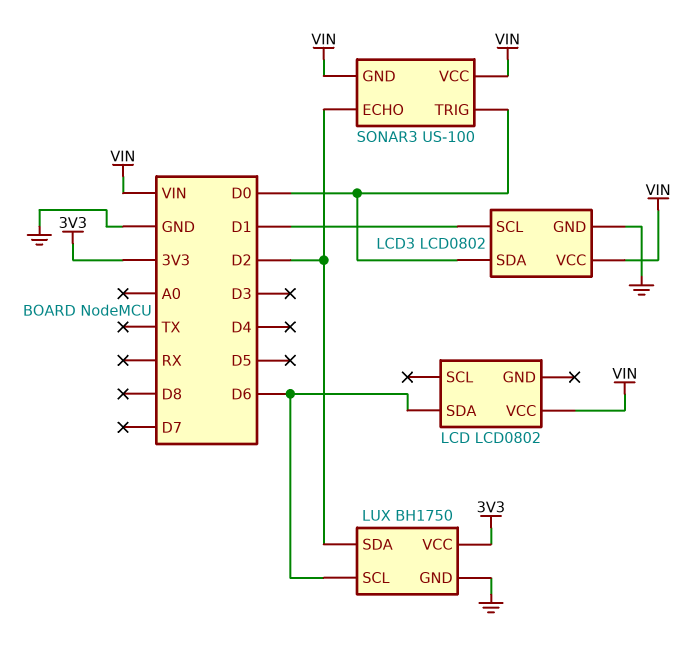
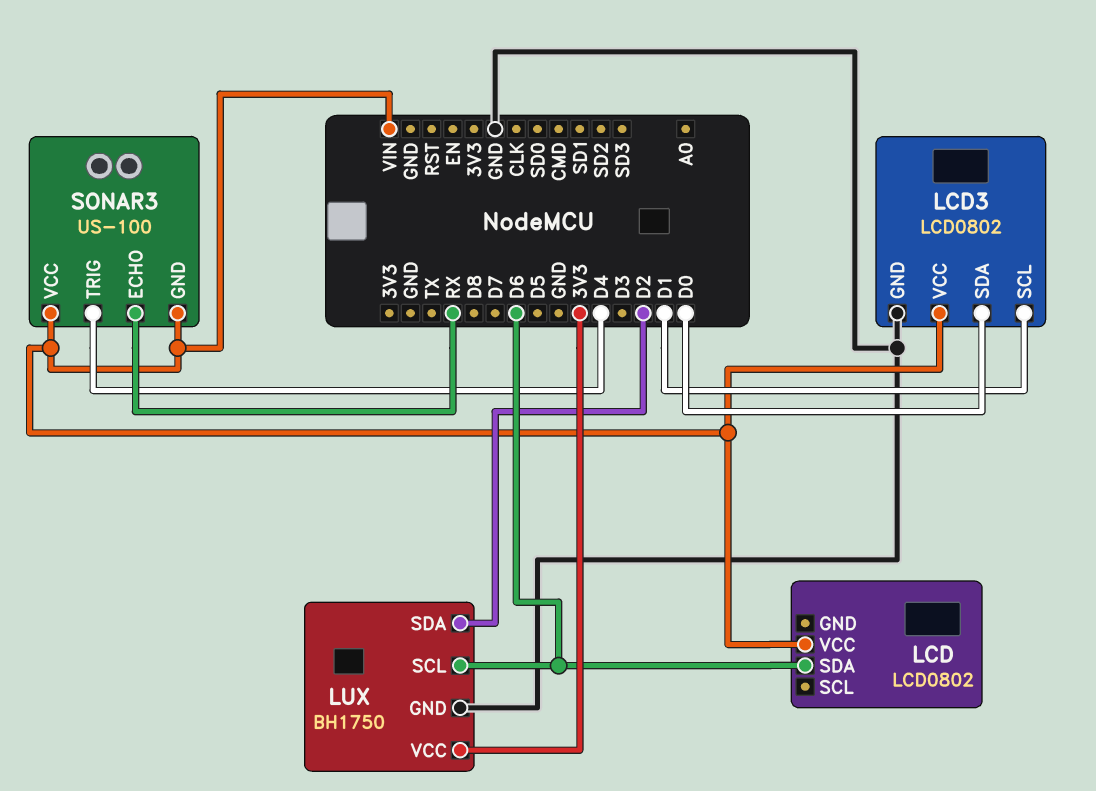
SONAR3 pin ECHO: D2 -> RX
SONAR3 pin TRIG: D0 -> D4

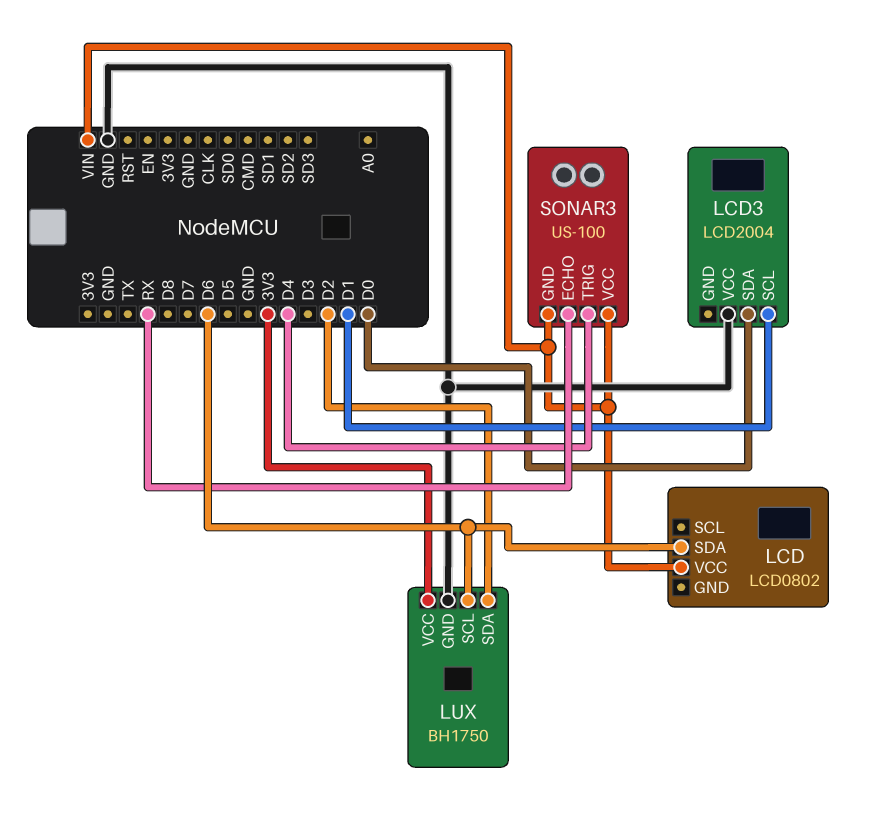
LCD3: LCD0802 -> LCD2004
LCD3 pin GND: GND -> none
LCD3 pin VCC: VIN -> GND

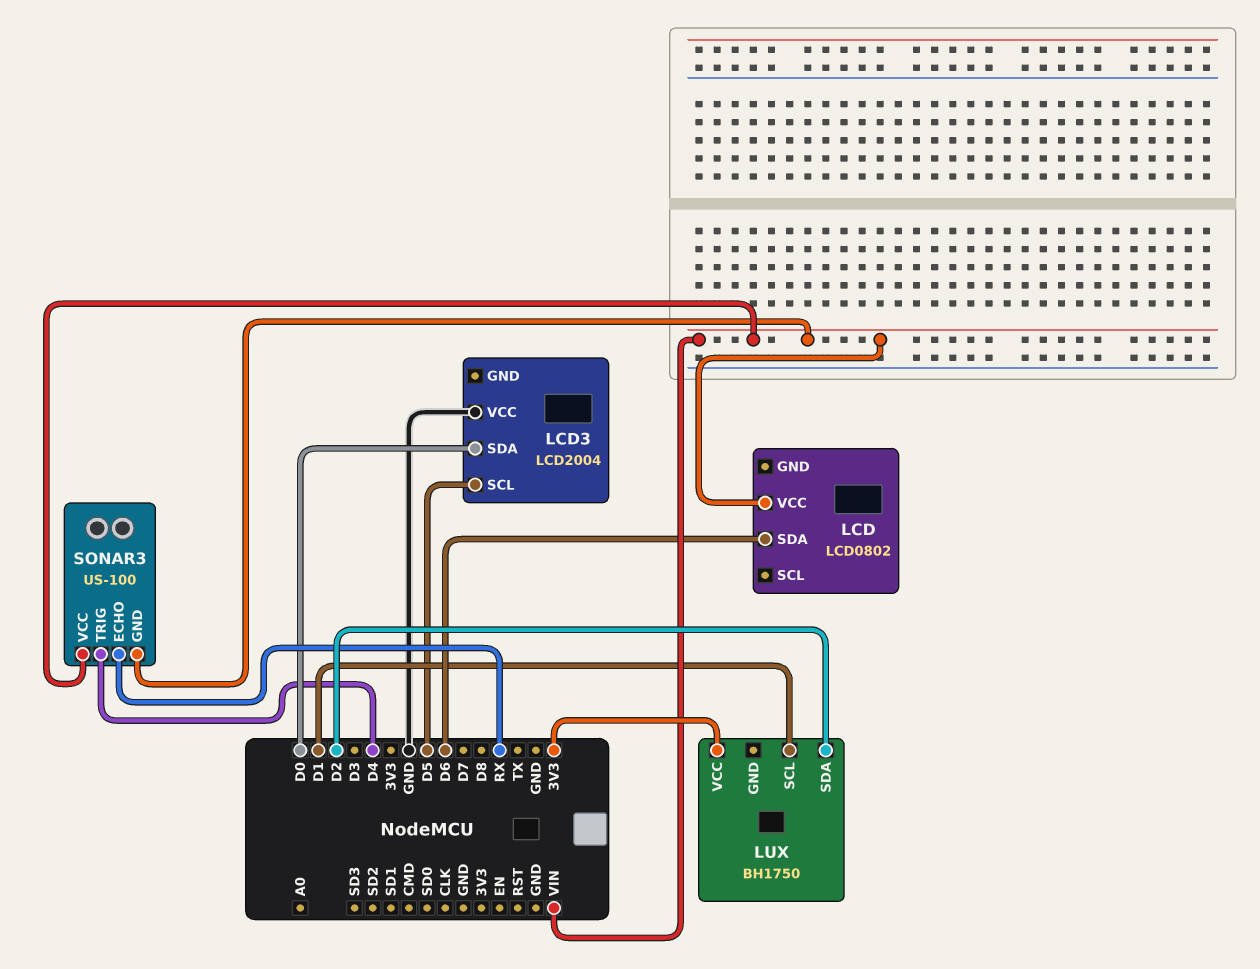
LCD3 pin SCL: D1 -> D5
LUX pin GND: GND -> none
LUX pin SCL: D6 -> D1

